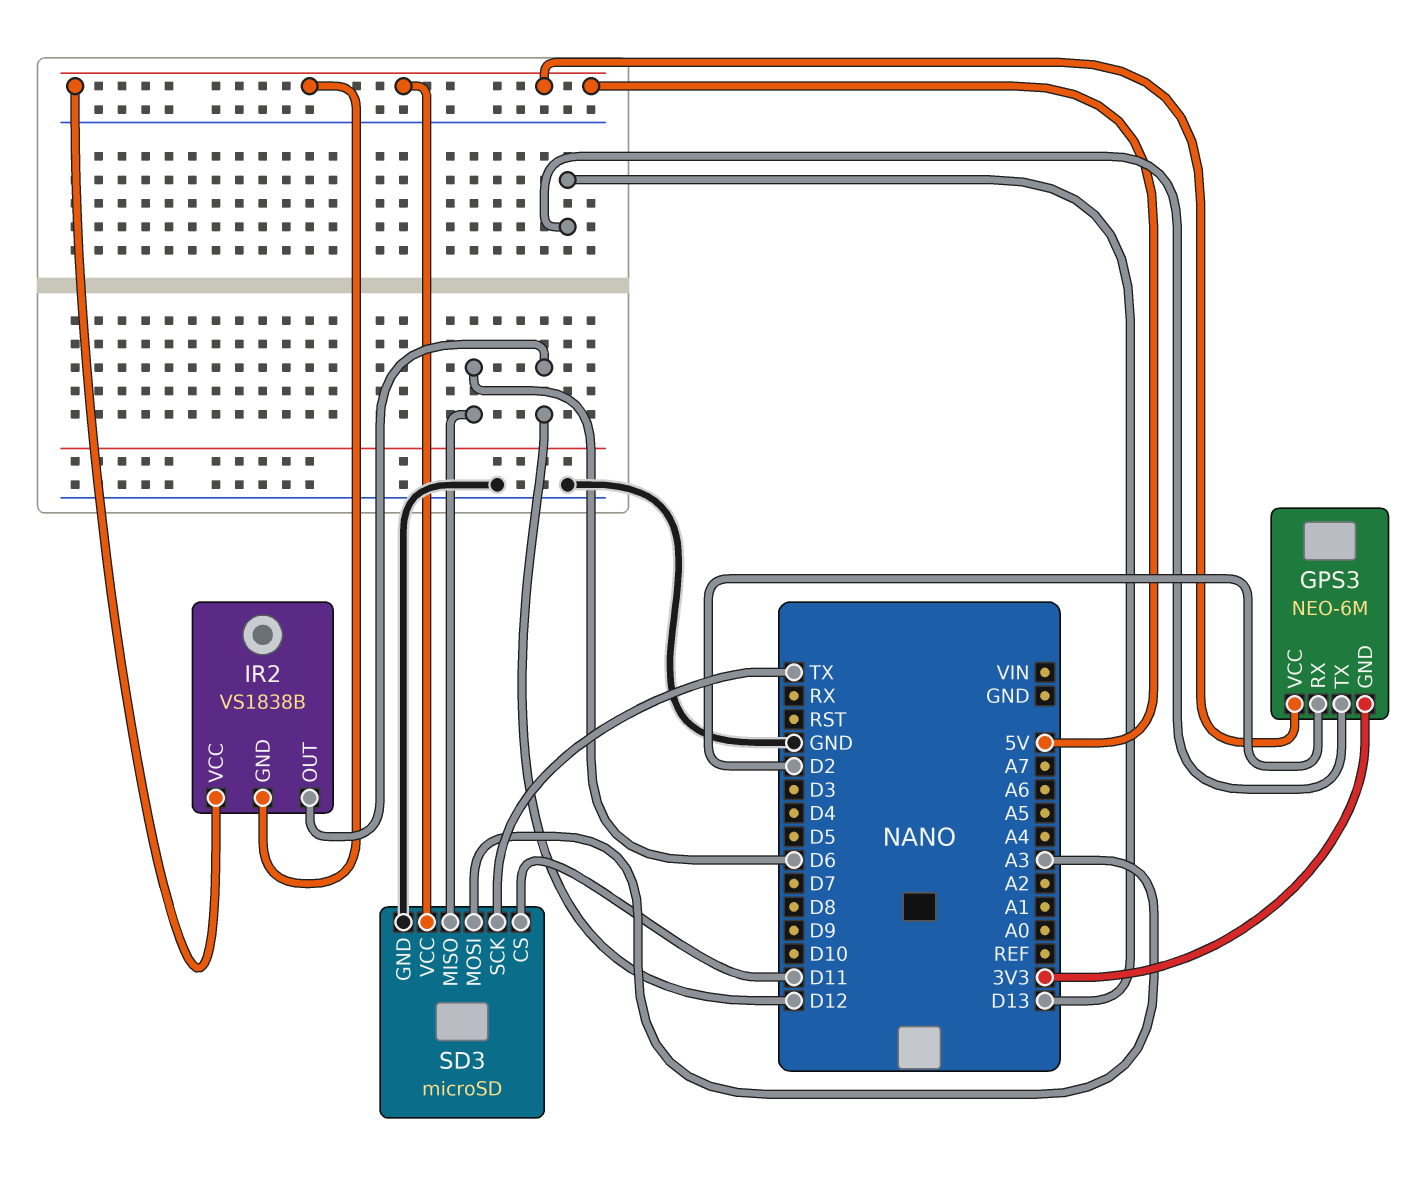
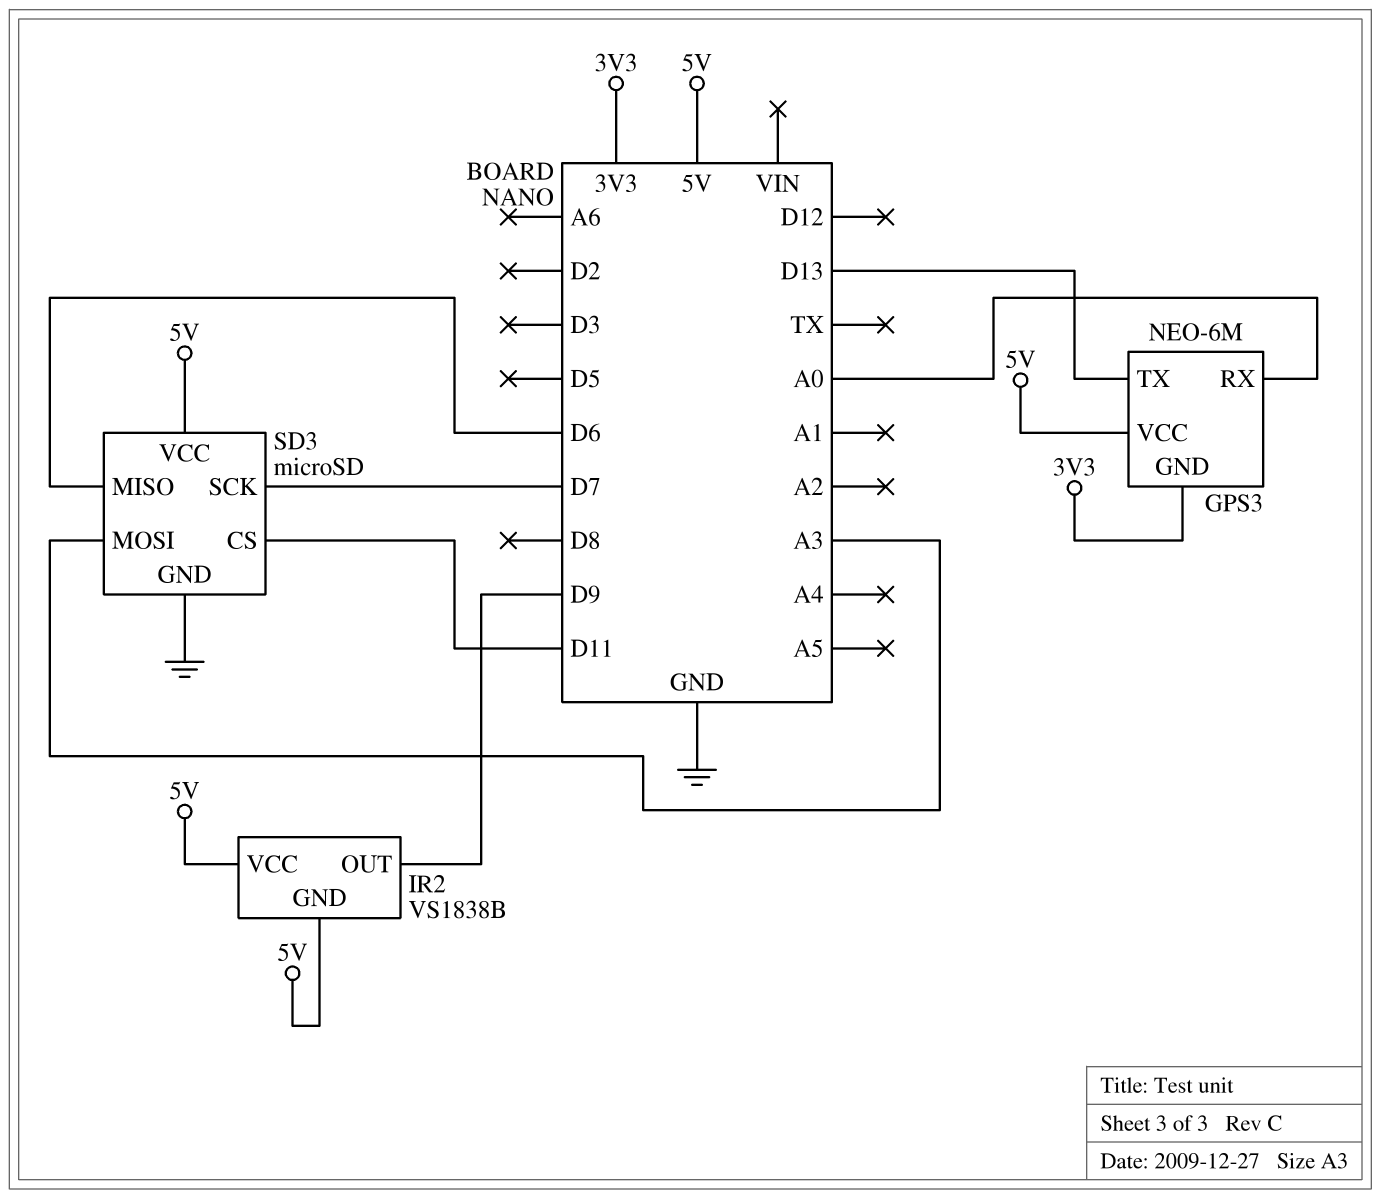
GPS3 pin RX: D2 -> A0
IR2 pin OUT: D12 -> D9
SD3 pin SCK: TX -> D7

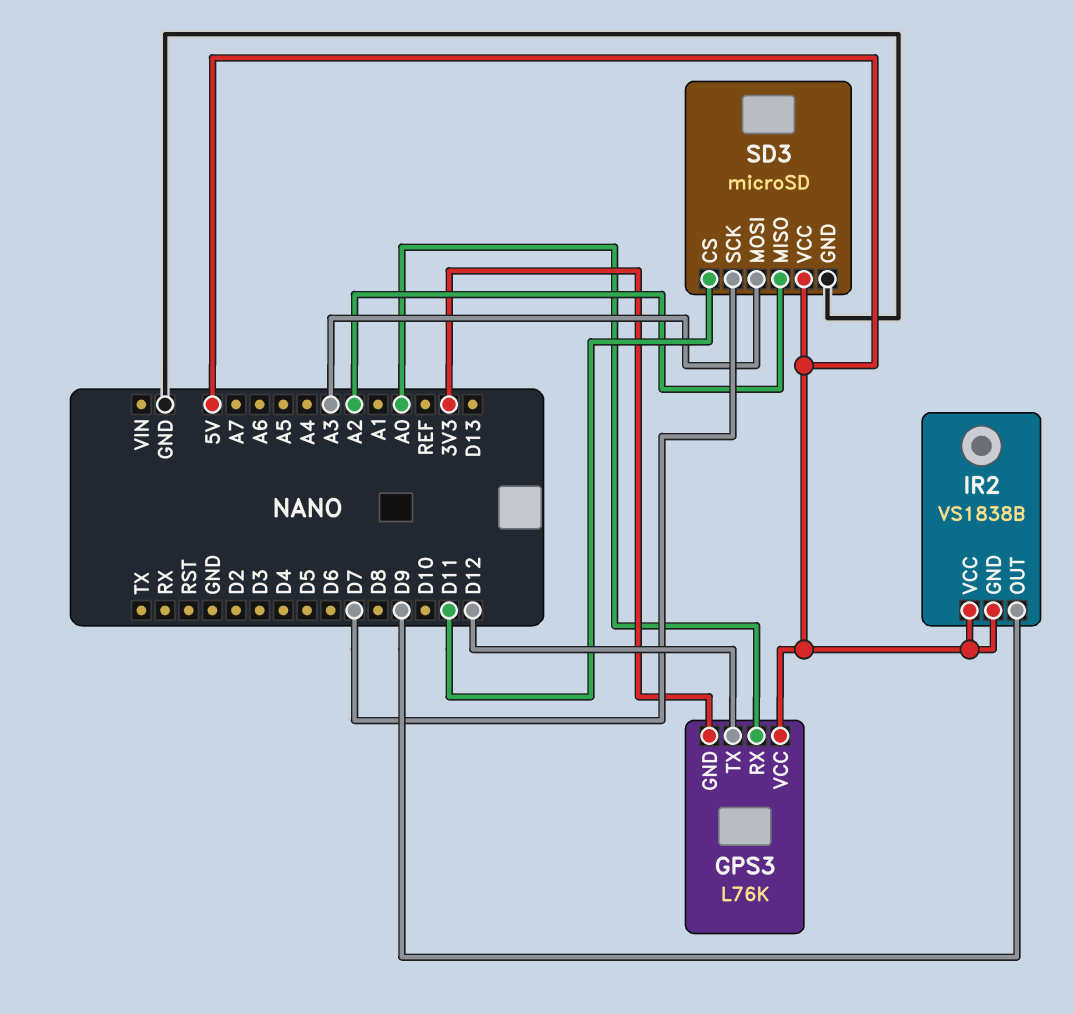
GPS3: NEO-6M -> L76K
GPS3 pin TX: D13 -> D12
SD3 pin MISO: D6 -> A2

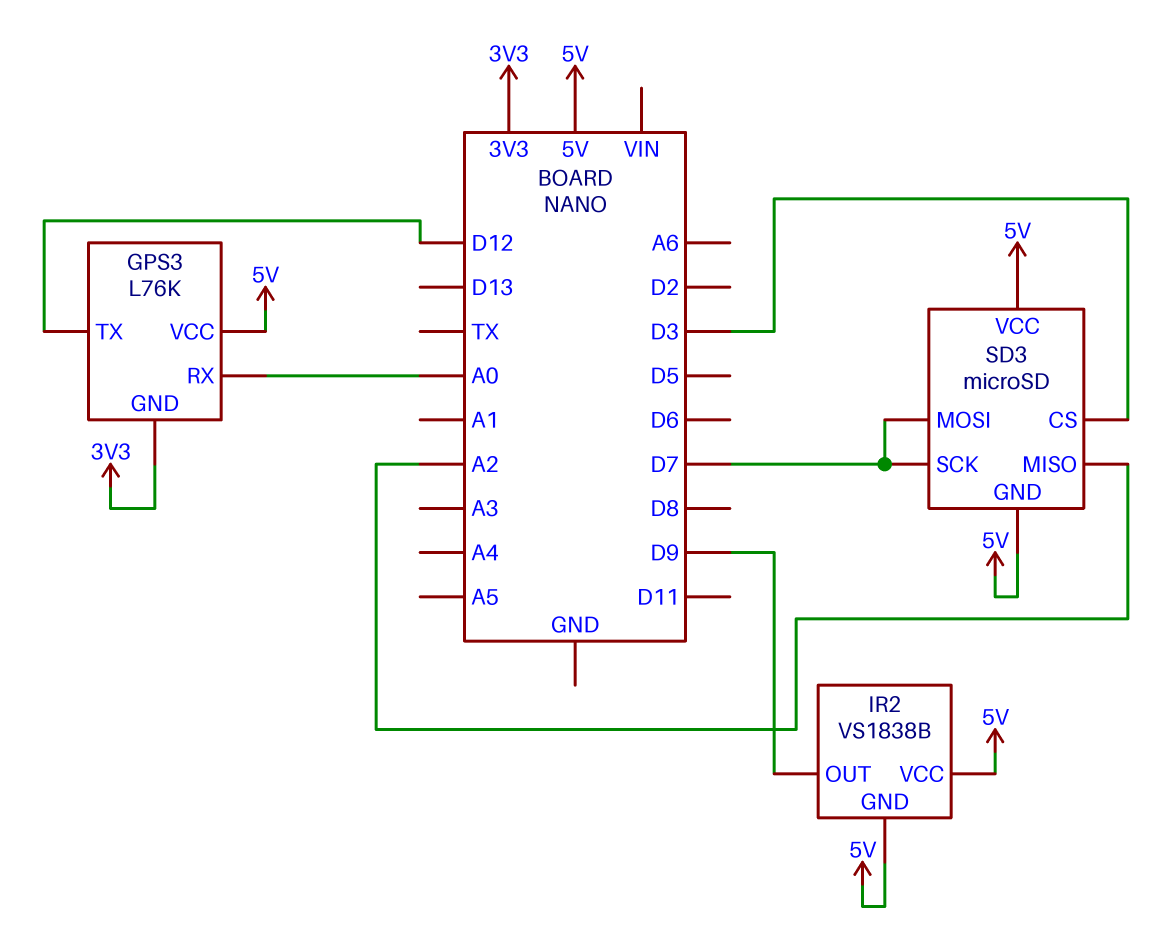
SD3 pin CS: D11 -> D3
SD3 pin GND: GND -> 5V
SD3 pin MOSI: A3 -> D7

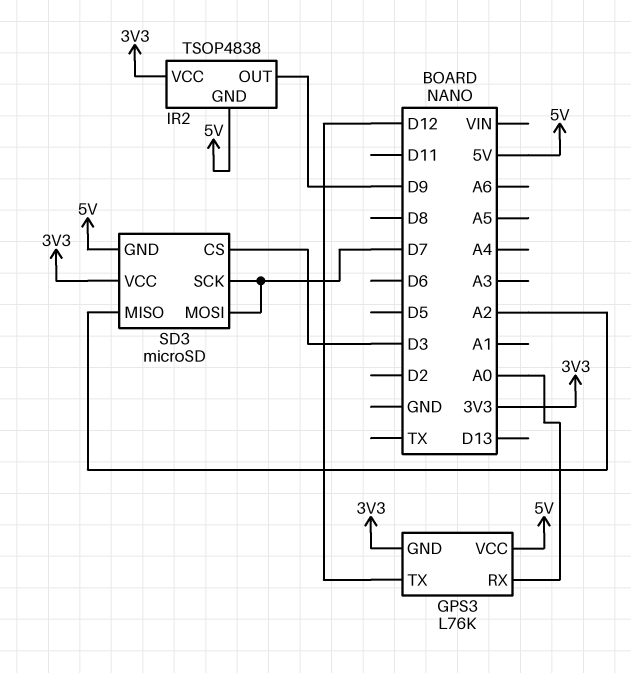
IR2: VS1838B -> TSOP4838
IR2 pin VCC: 5V -> 3V3
SD3 pin VCC: 5V -> 3V3

